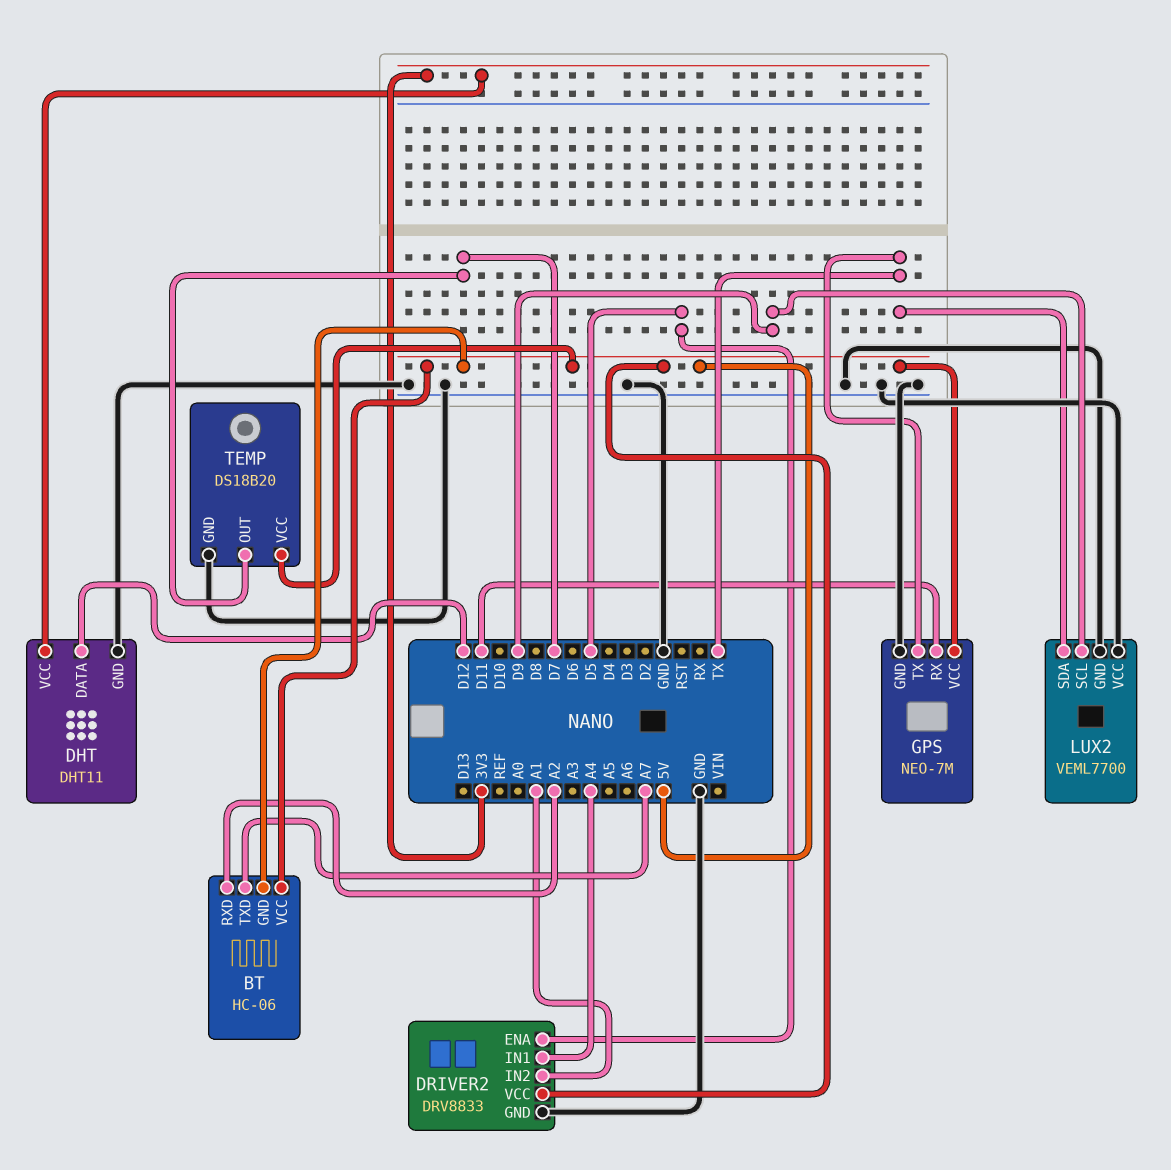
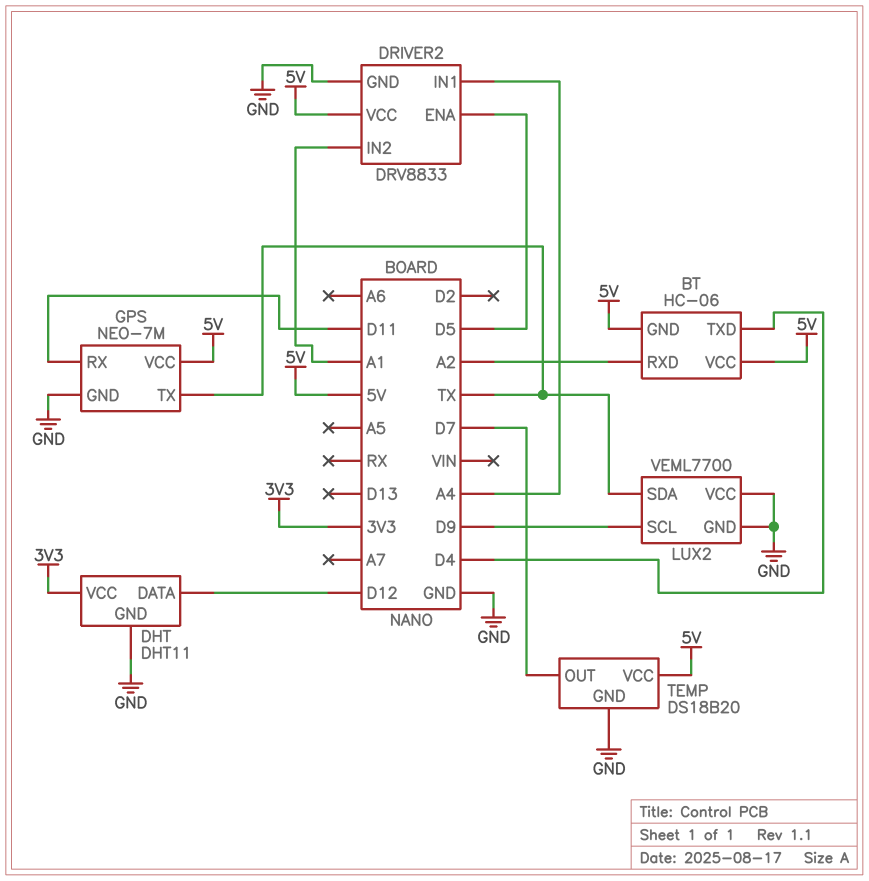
BT pin TXD: A7 -> D4

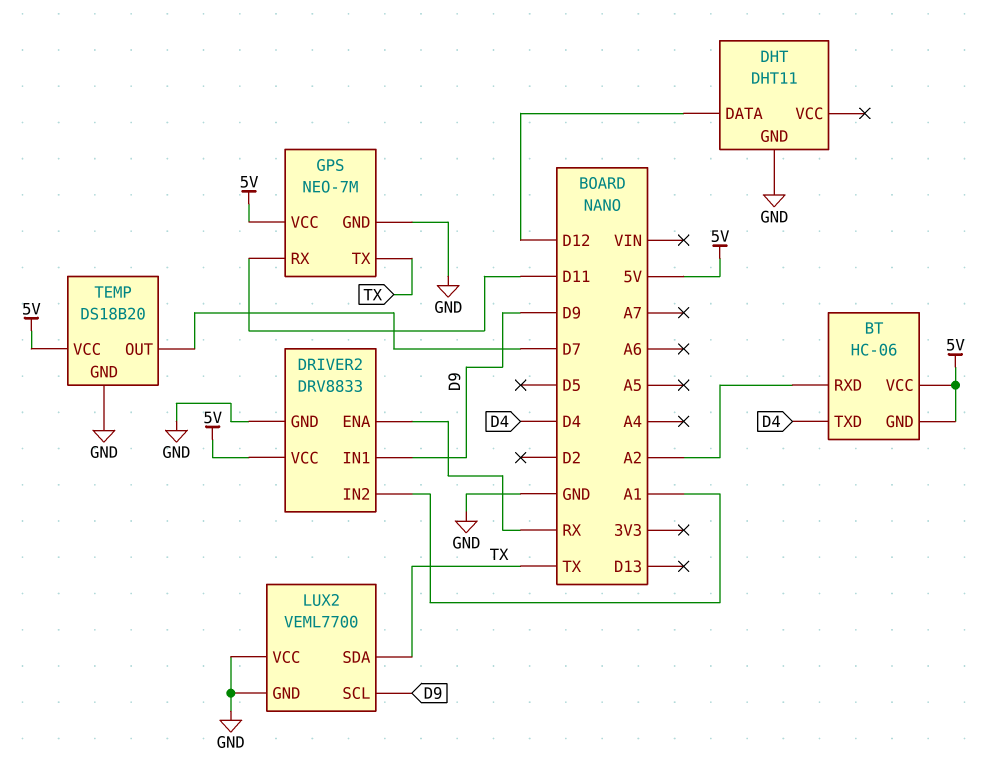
DHT pin VCC: 3V3 -> none
DRIVER2 pin ENA: D5 -> RX
DRIVER2 pin IN1: A4 -> D9

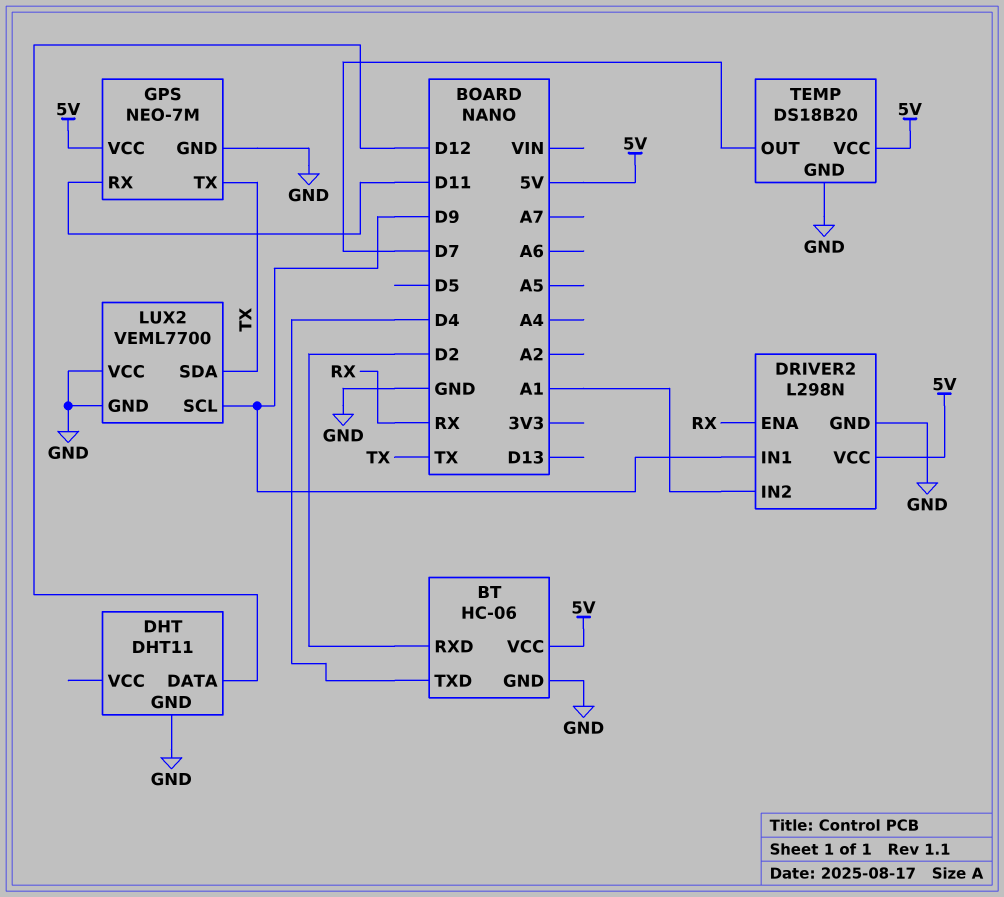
BT pin GND: 5V -> GND
BT pin RXD: A2 -> D2
DRIVER2: DRV8833 -> L298N

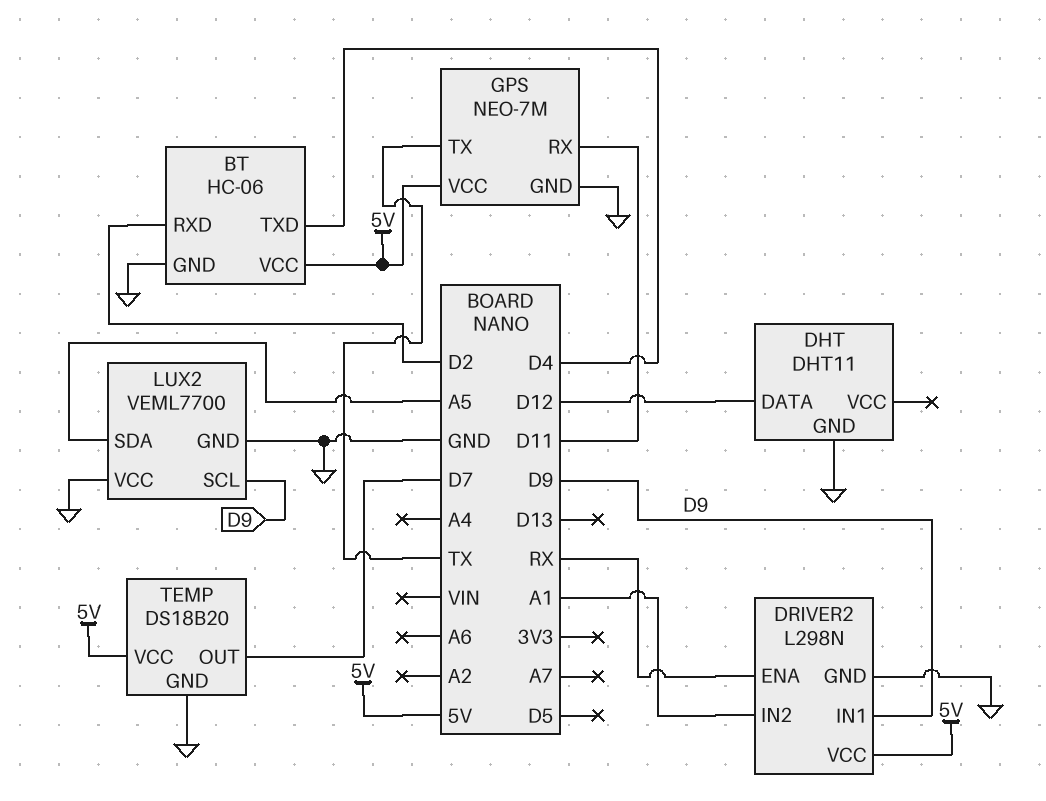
LUX2 pin SDA: TX -> A5

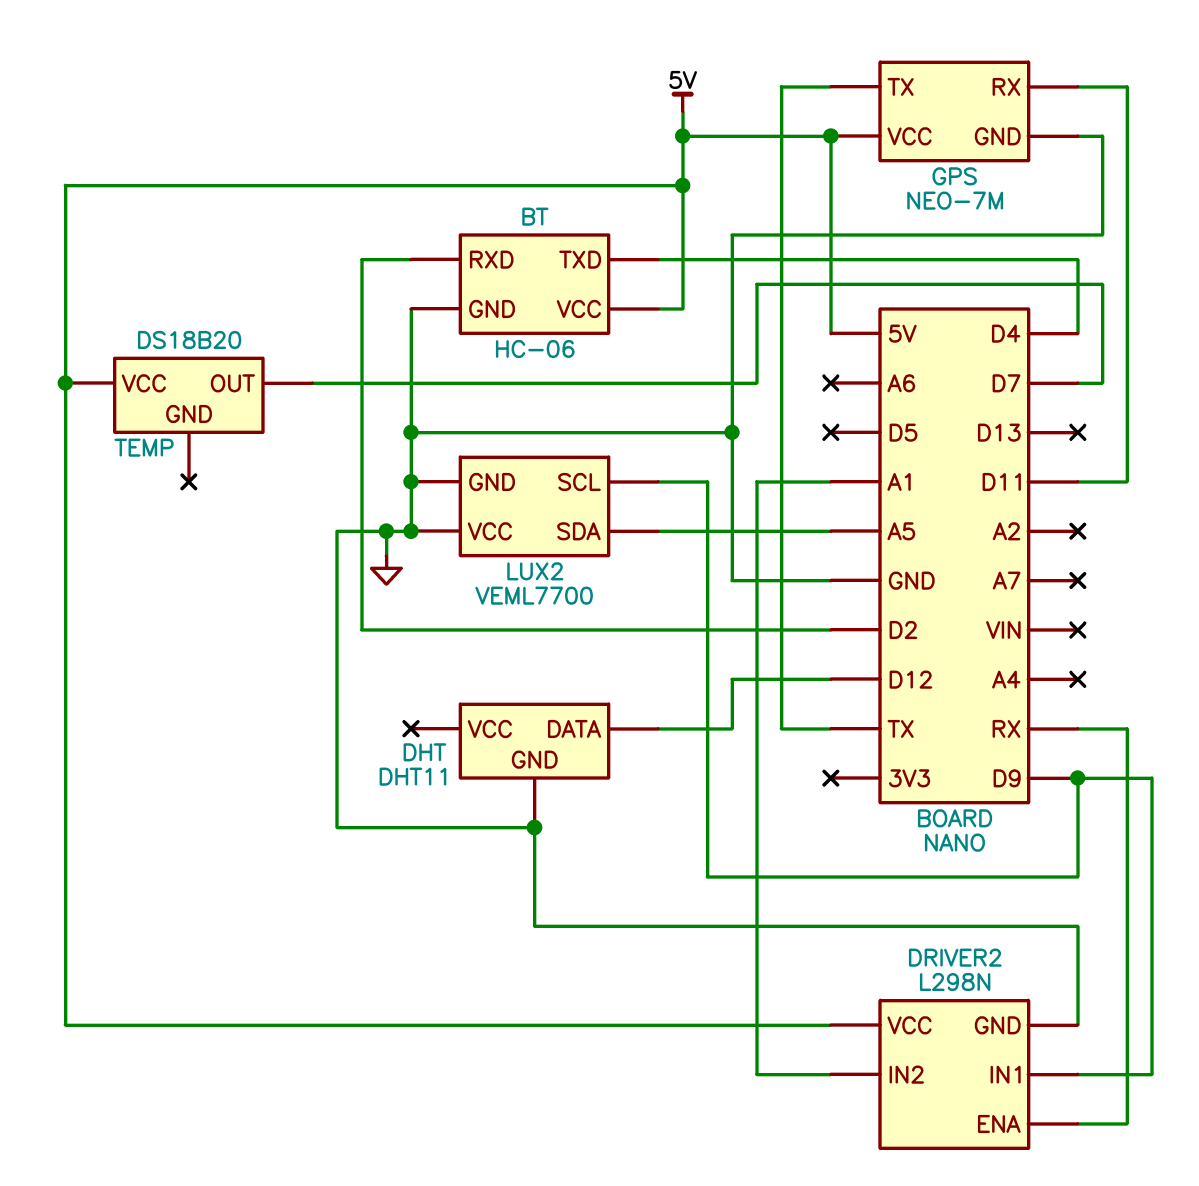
TEMP pin GND: GND -> none

